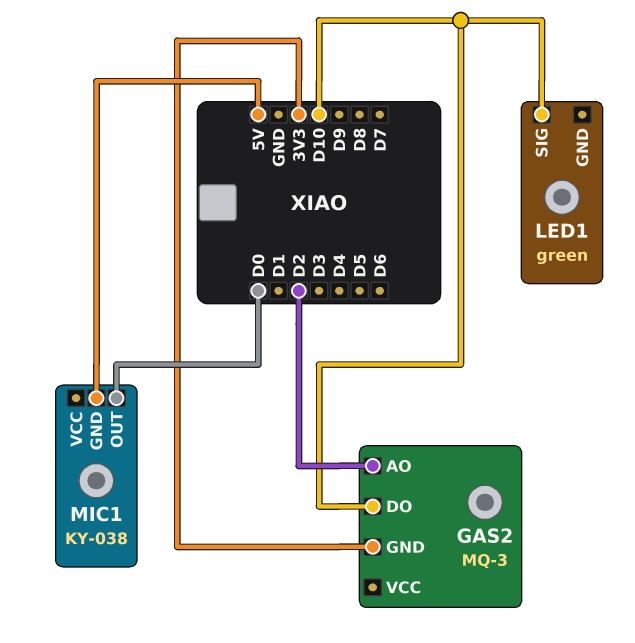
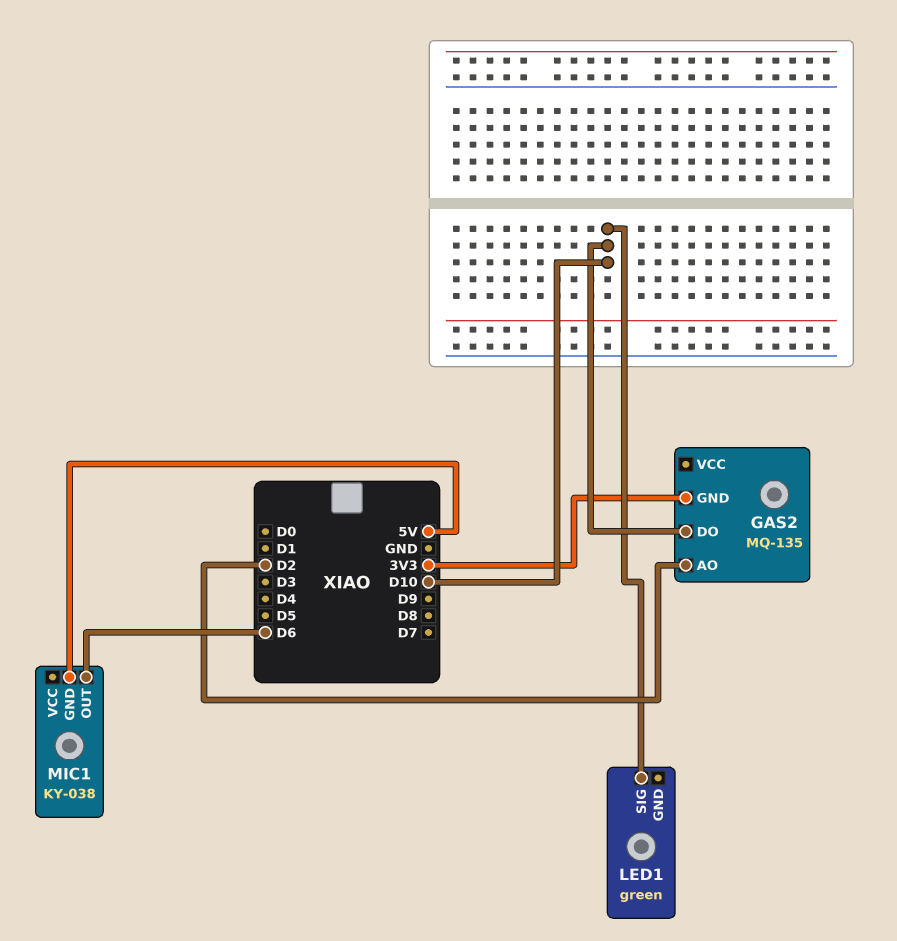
GAS2: MQ-3 -> MQ-135
MIC1 pin OUT: D0 -> D6

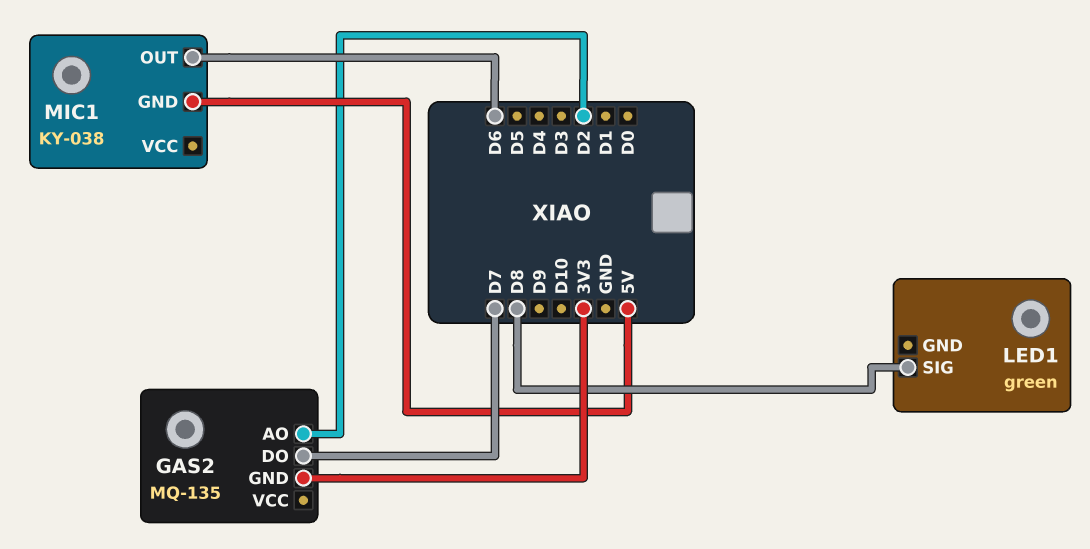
GAS2 pin DO: D10 -> D7
LED1 pin SIG: D10 -> D8

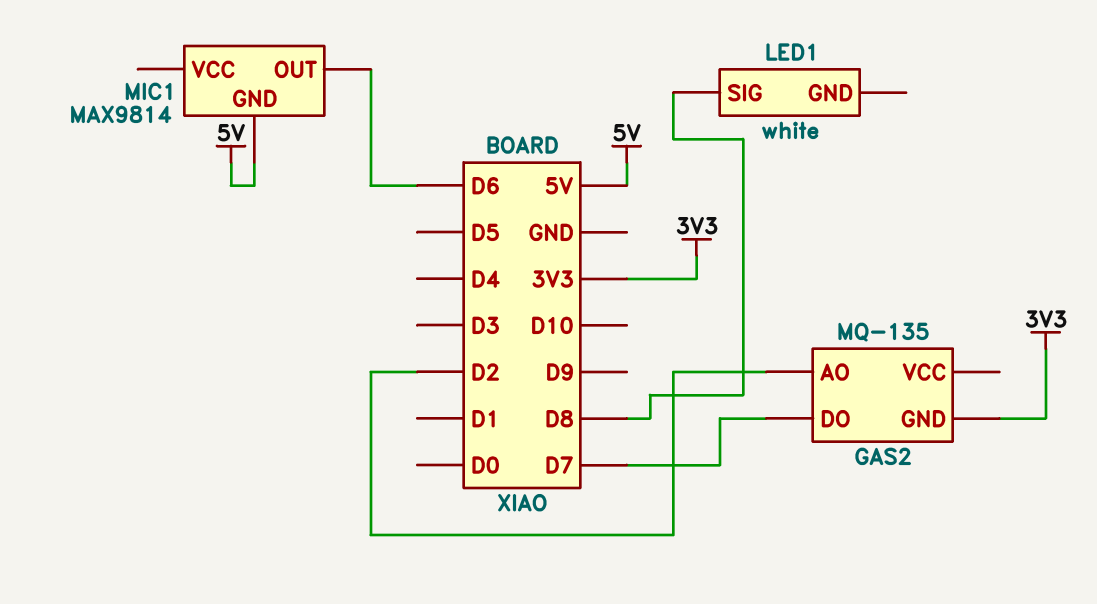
LED1: green -> white
MIC1: KY-038 -> MAX9814

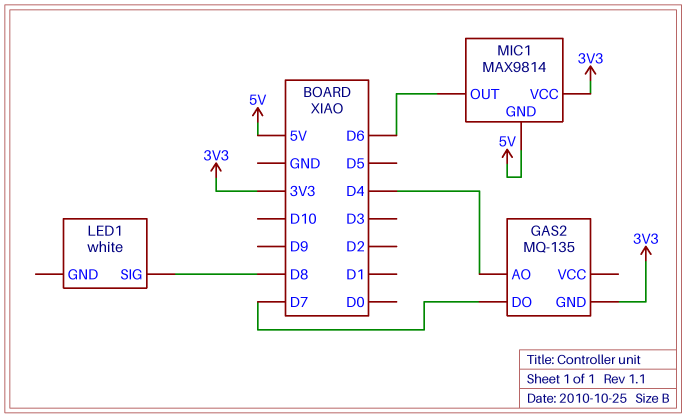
GAS2 pin AO: D2 -> D4
MIC1 pin VCC: none -> 3V3

